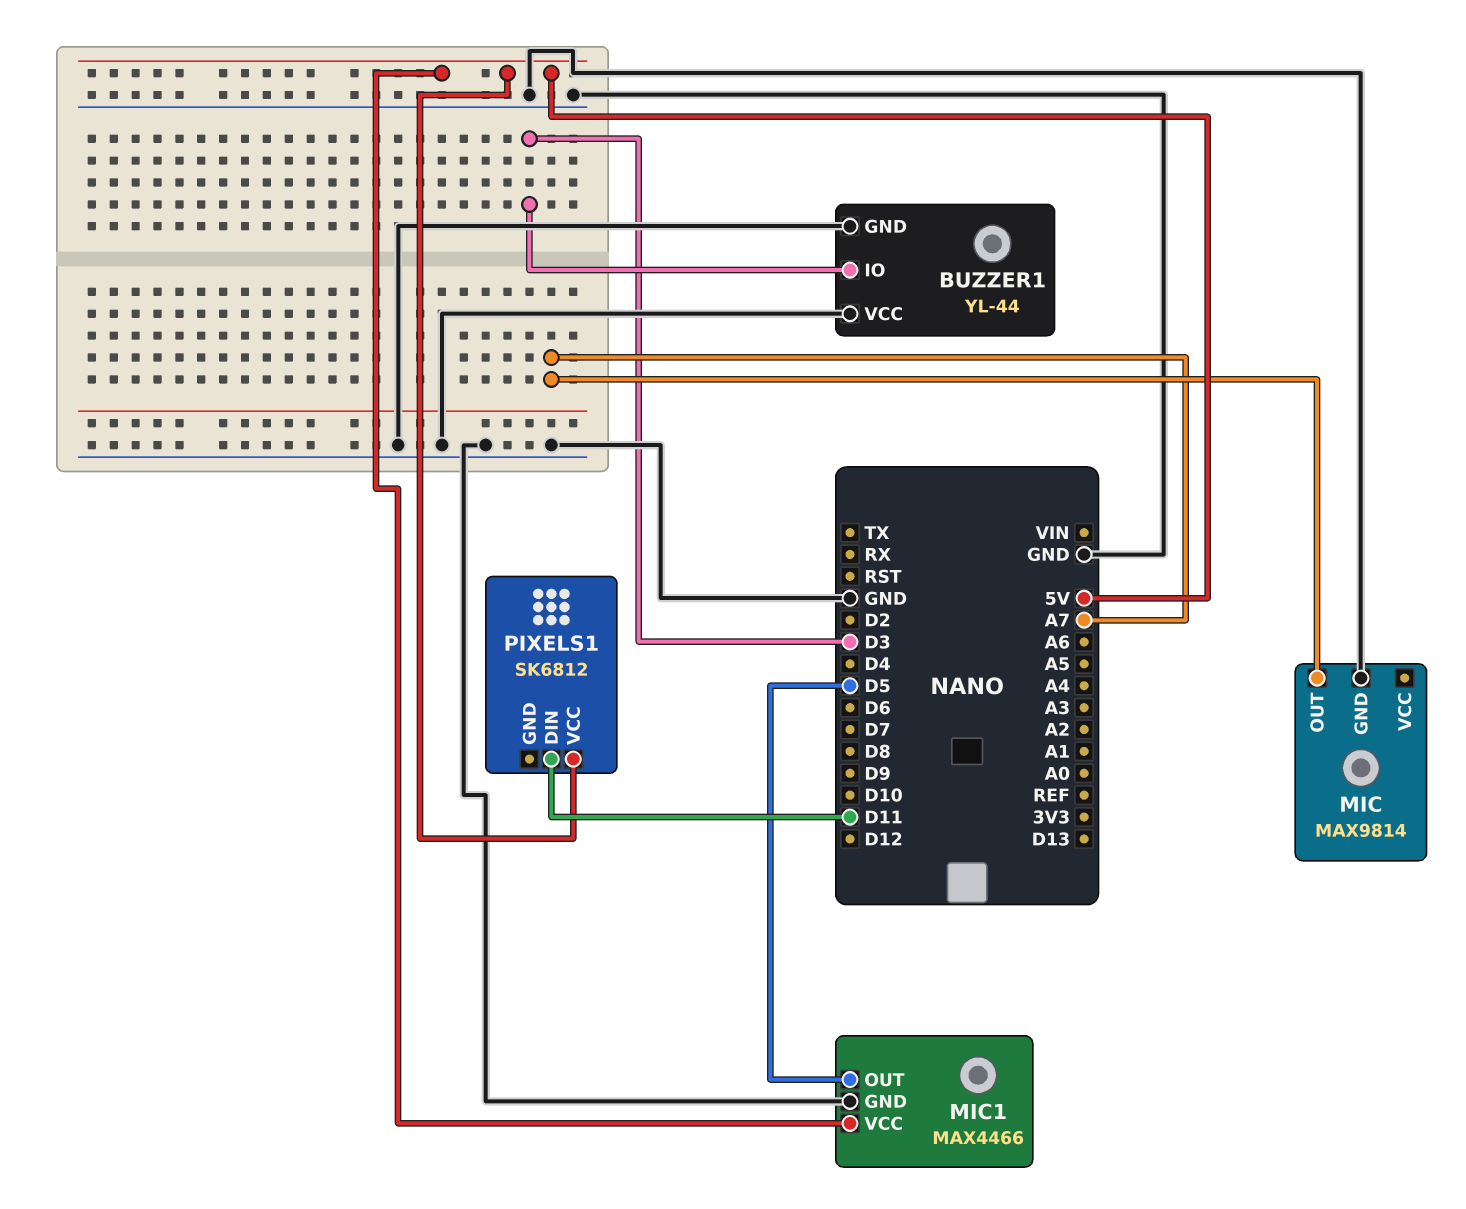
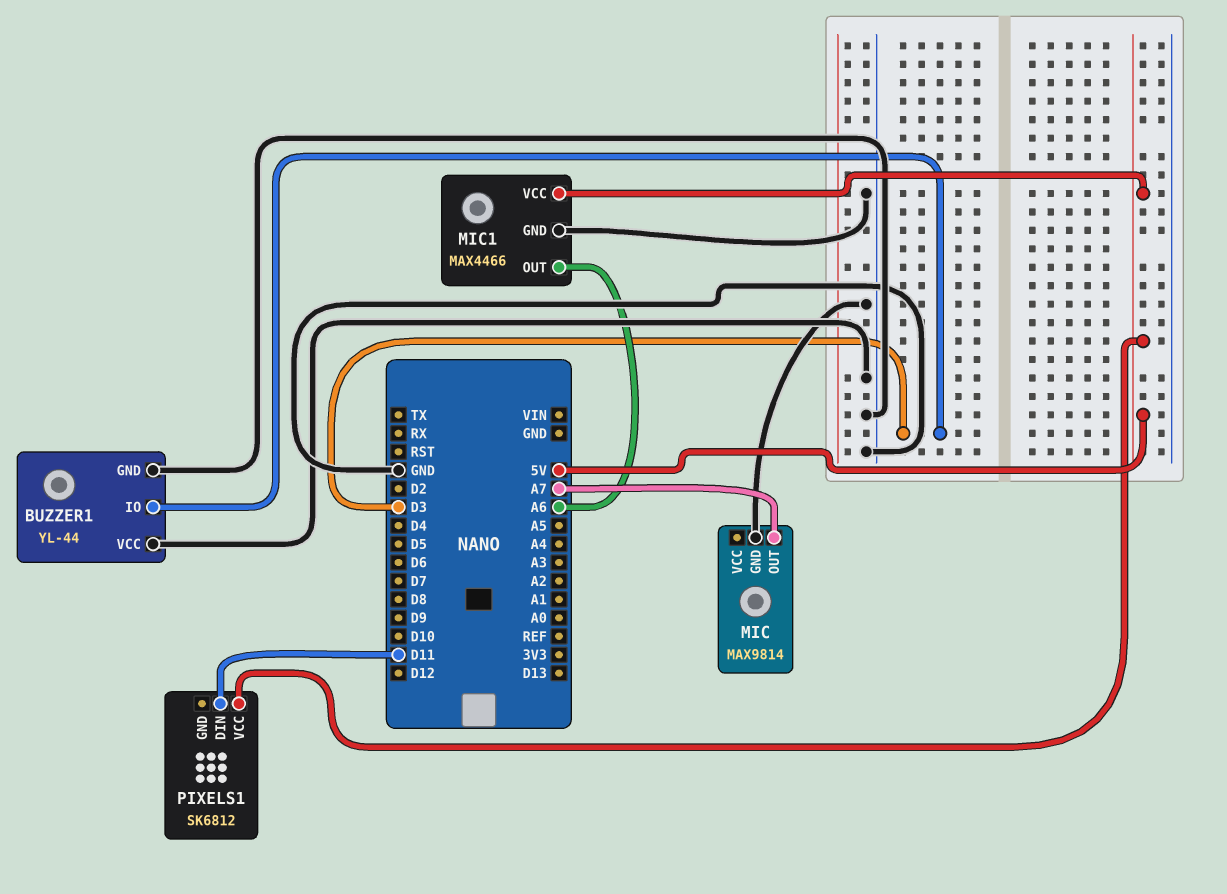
MIC1 pin OUT: D5 -> A6

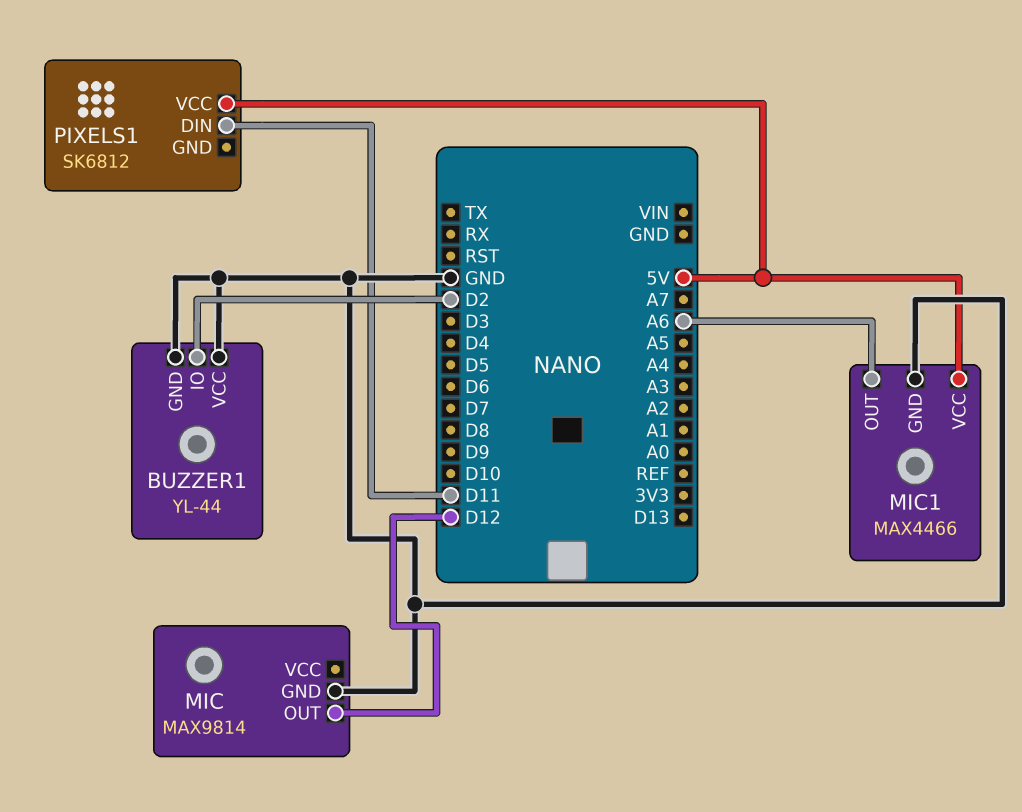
BUZZER1 pin IO: D3 -> D2
MIC pin OUT: A7 -> D12

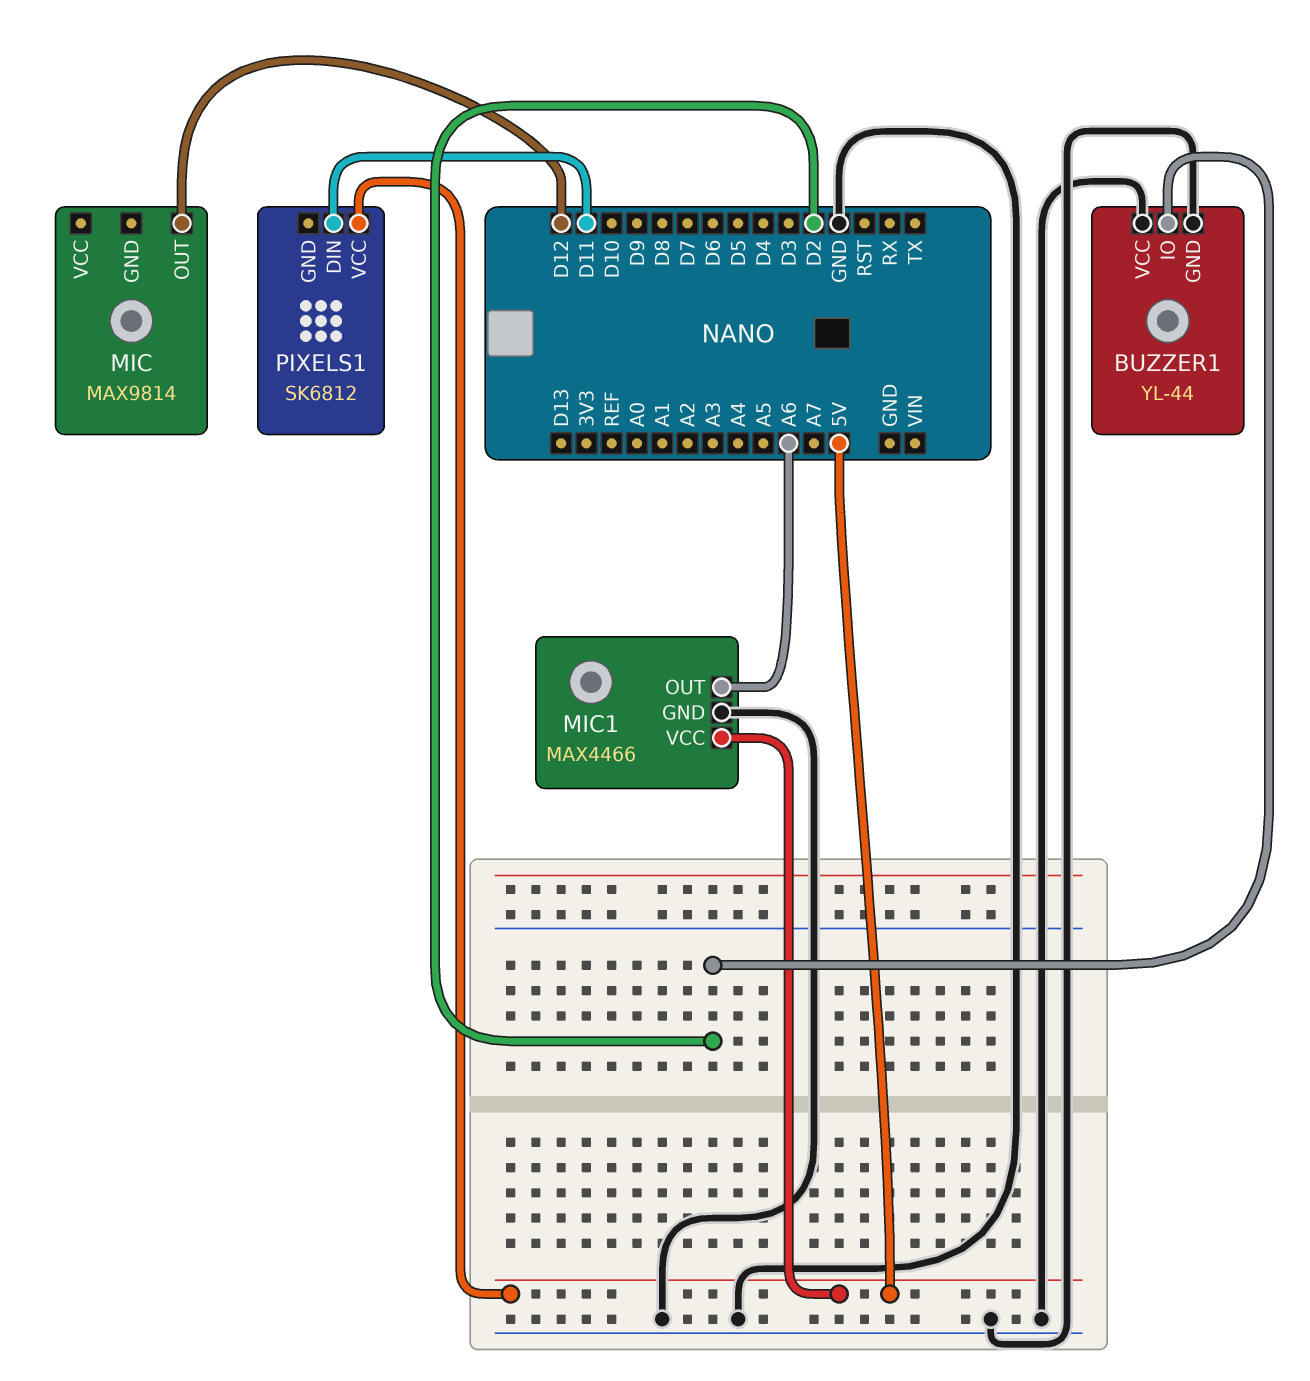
MIC pin GND: GND -> none

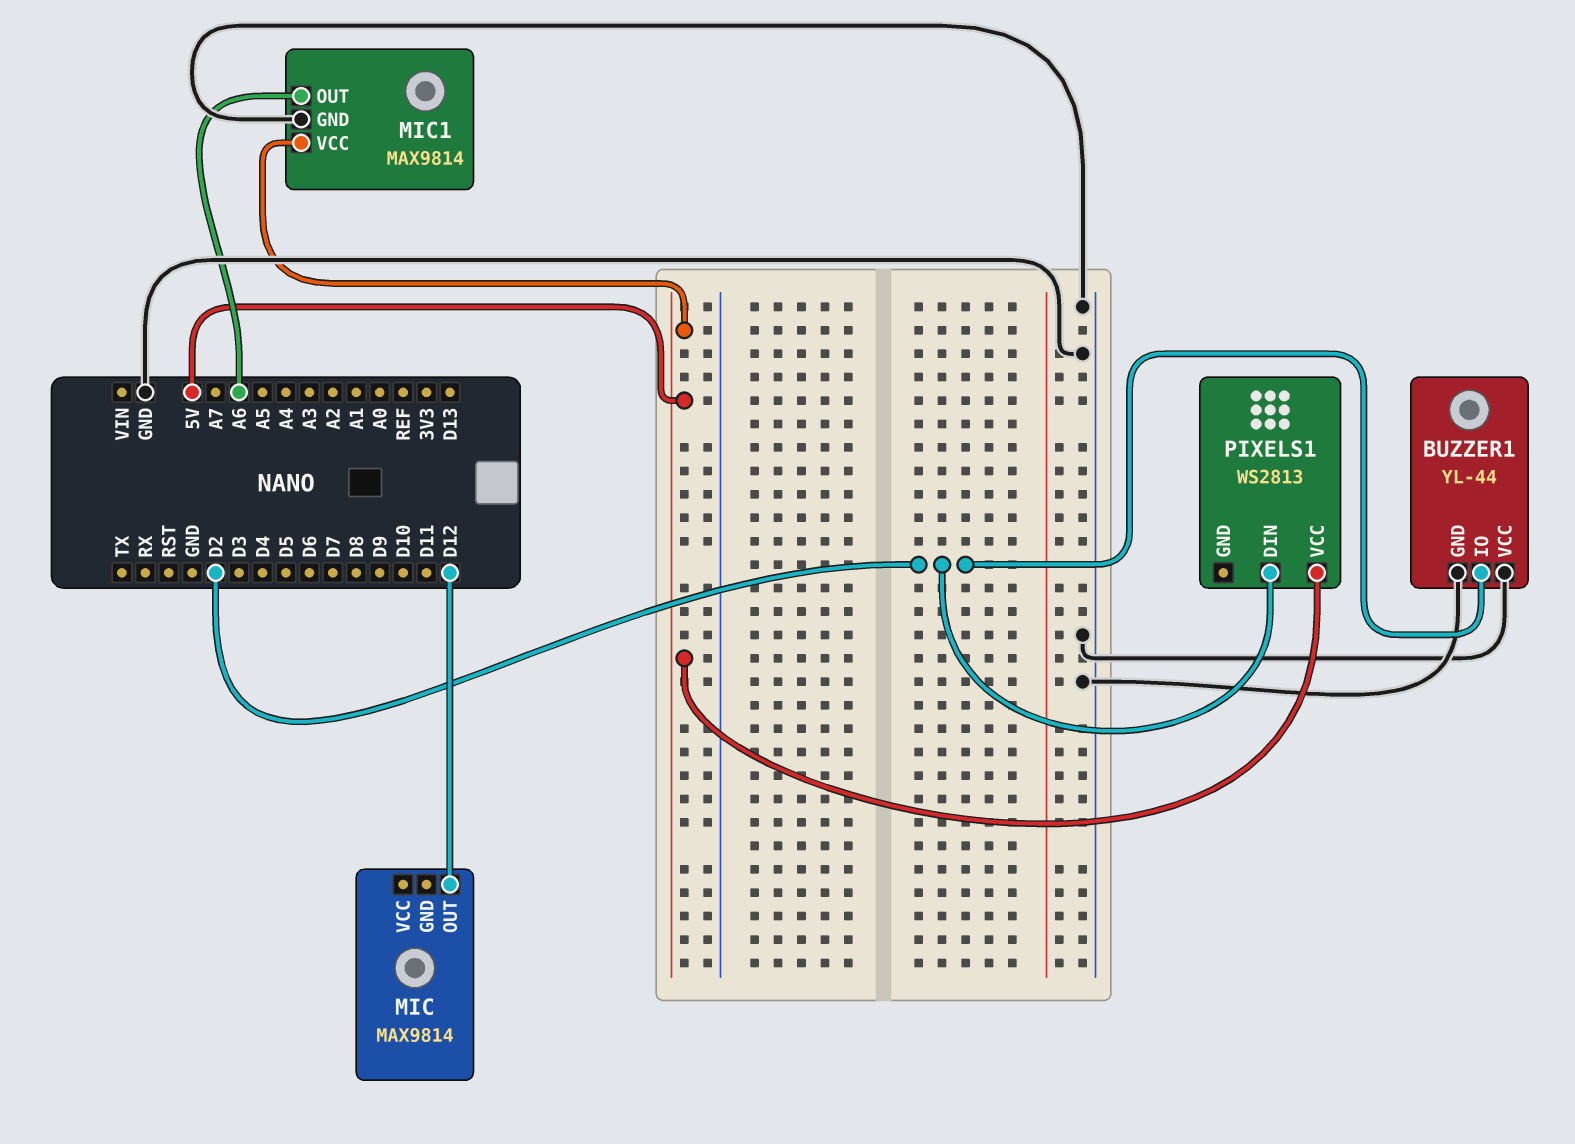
MIC1: MAX4466 -> MAX9814
PIXELS1: SK6812 -> WS2813
PIXELS1 pin DIN: D11 -> D2

